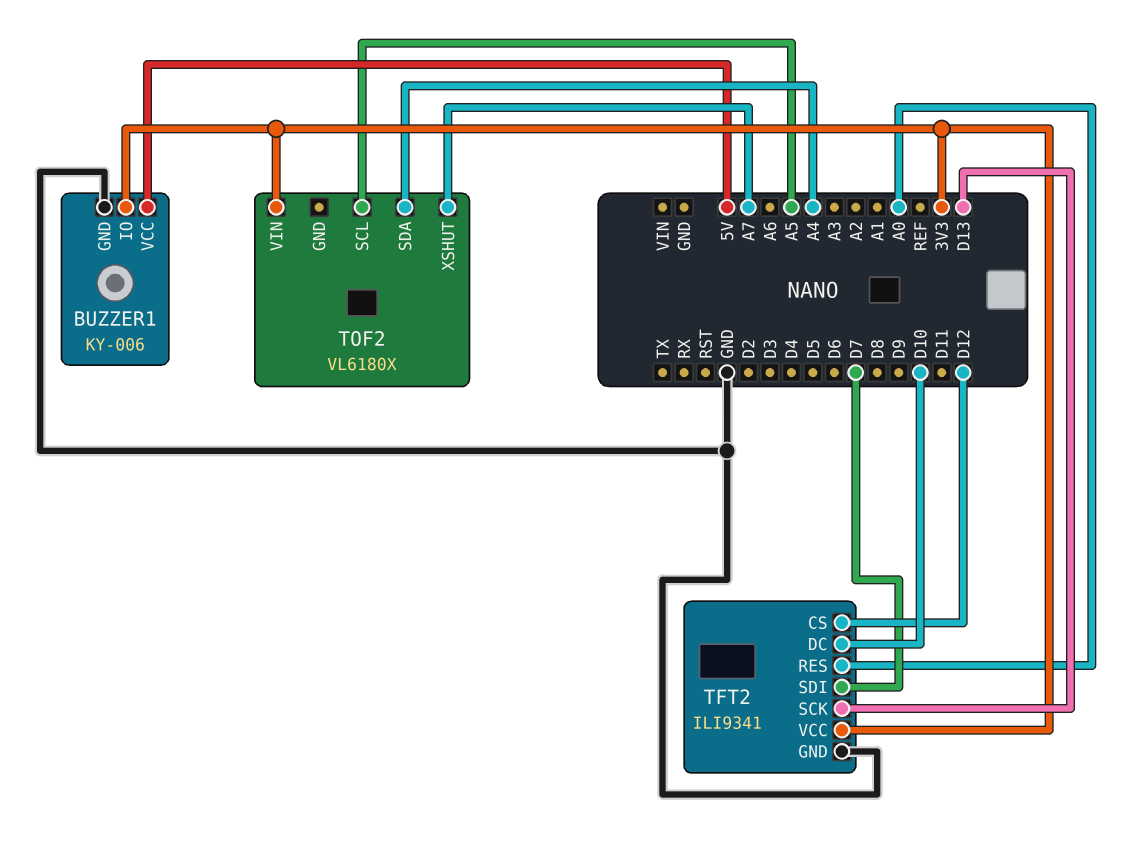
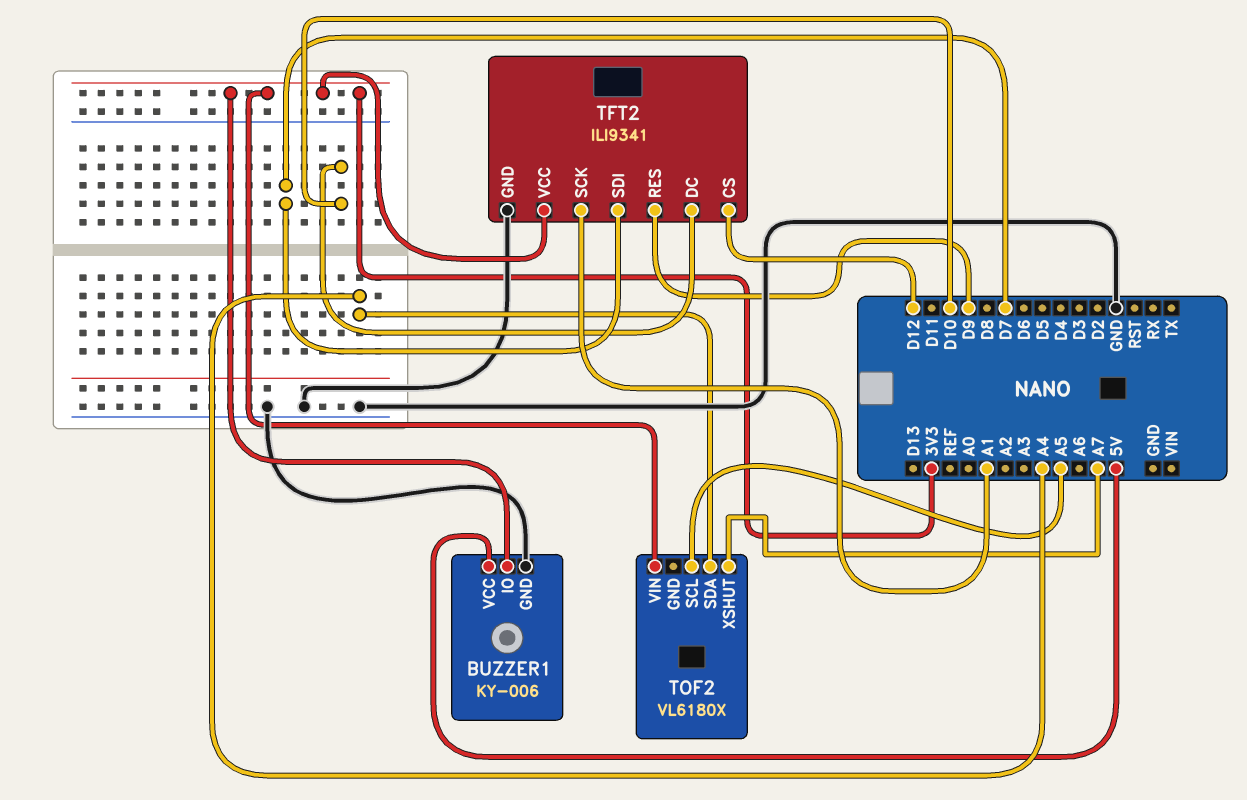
TFT2 pin RES: A0 -> D9
TFT2 pin SCK: D13 -> A1

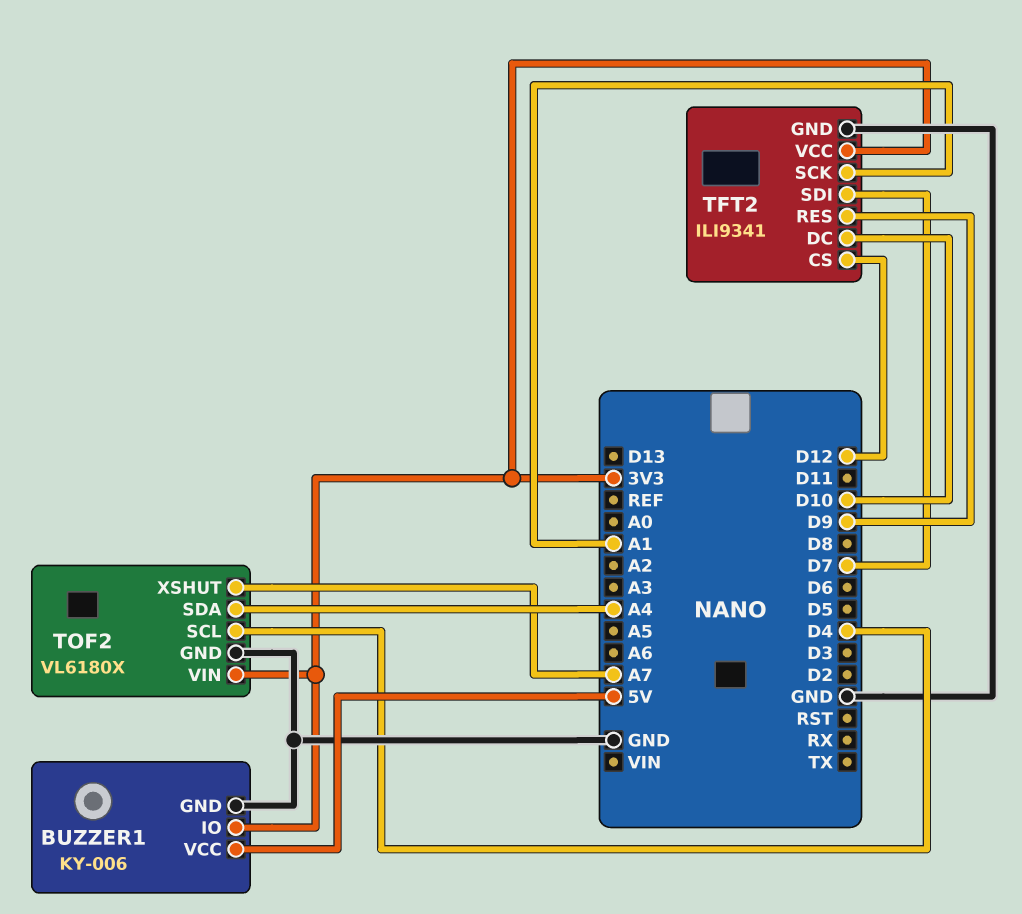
TOF2 pin GND: none -> GND
TOF2 pin SCL: A5 -> D4

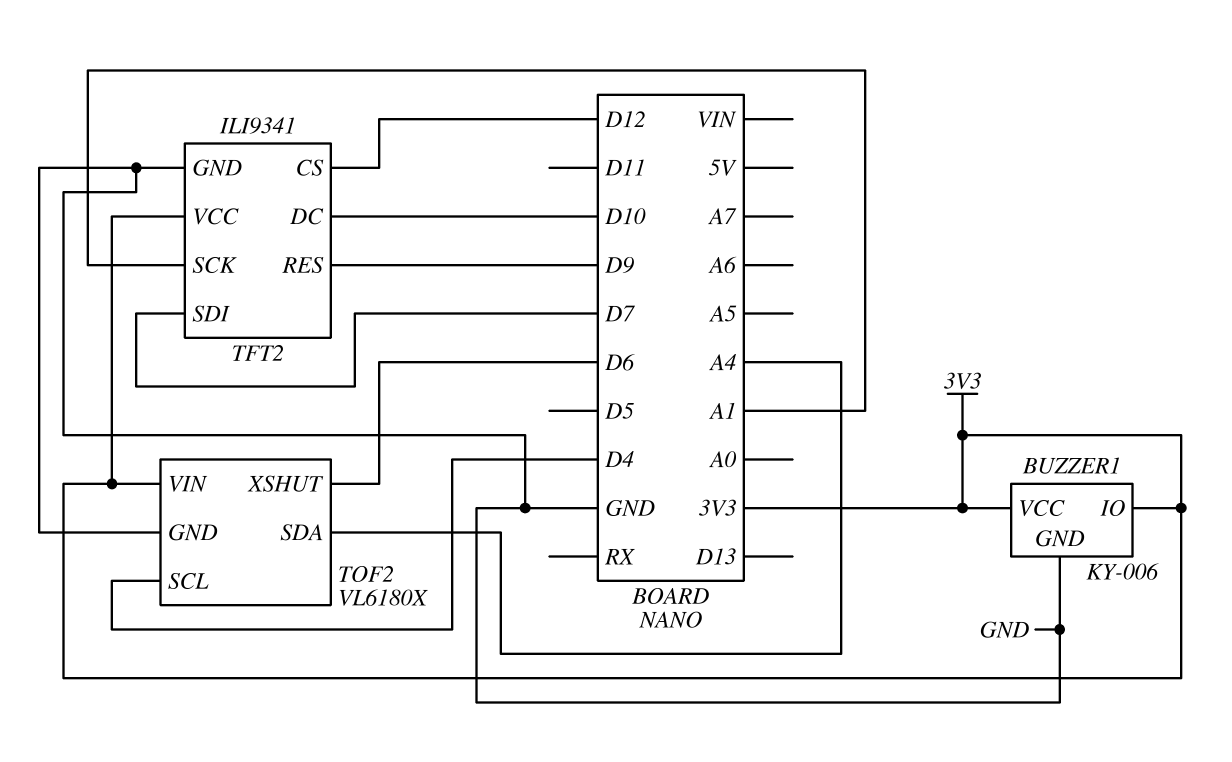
BUZZER1 pin VCC: 5V -> 3V3
TOF2 pin XSHUT: A7 -> D6

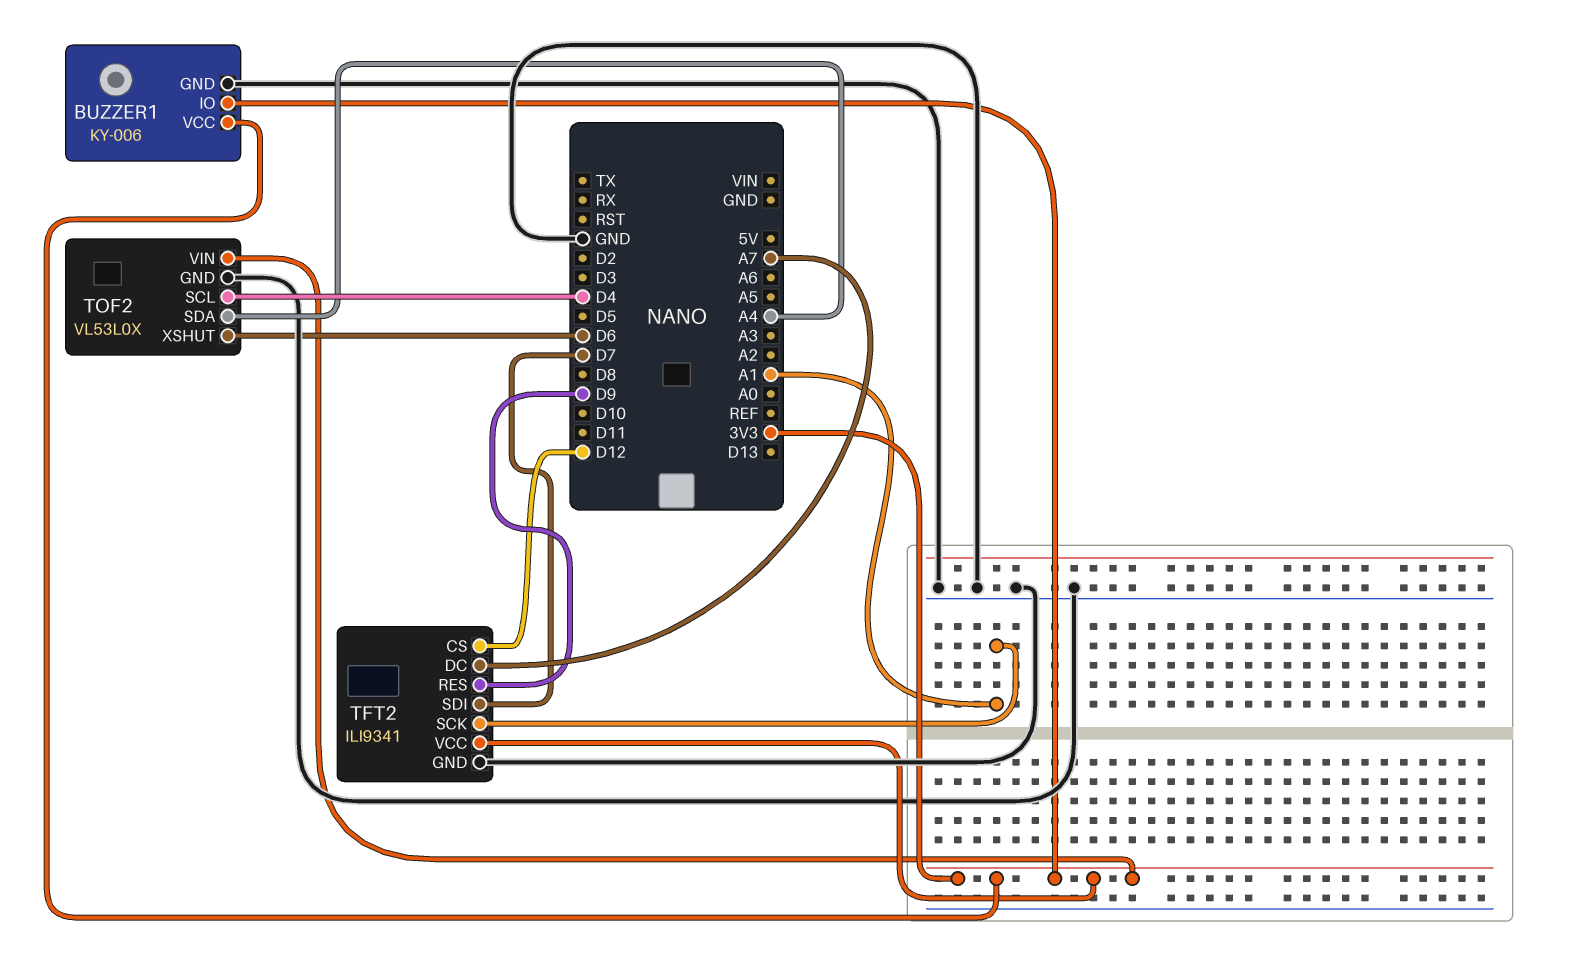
TFT2 pin DC: D10 -> A7
TOF2: VL6180X -> VL53L0X

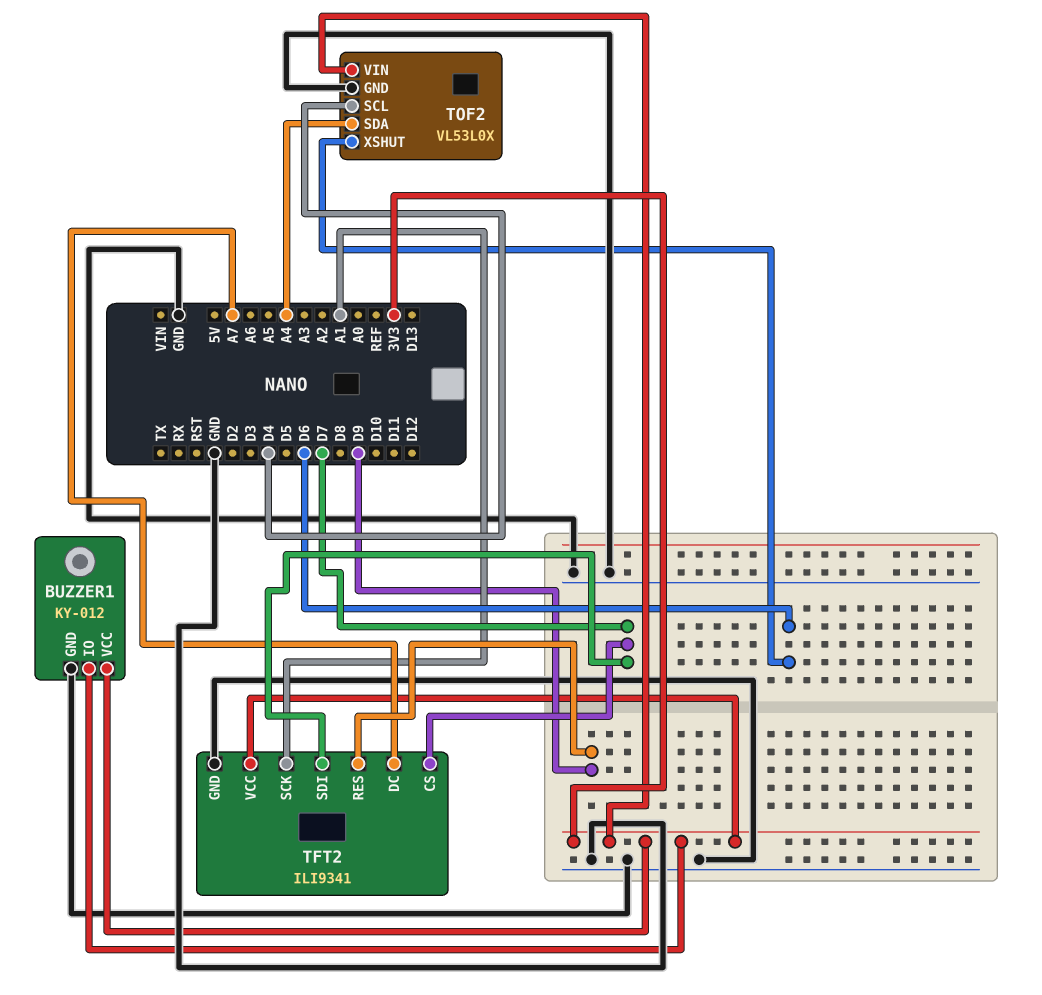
BUZZER1: KY-006 -> KY-012
TFT2 pin CS: D12 -> D7

